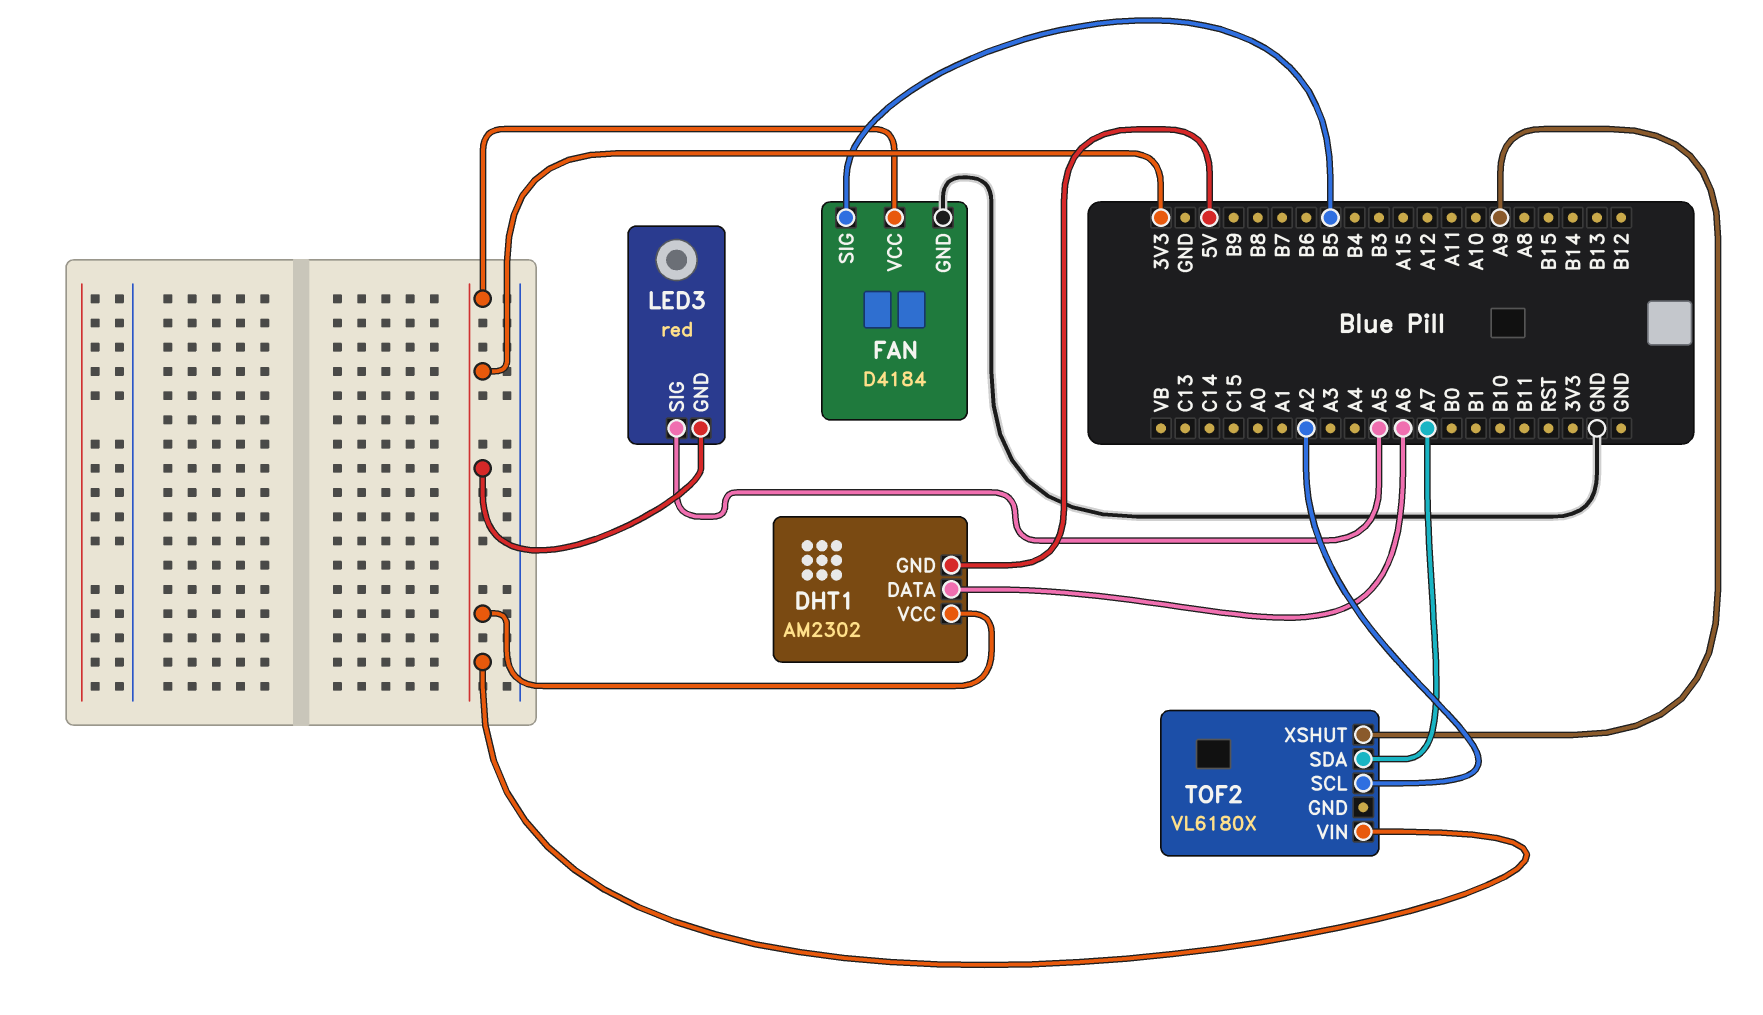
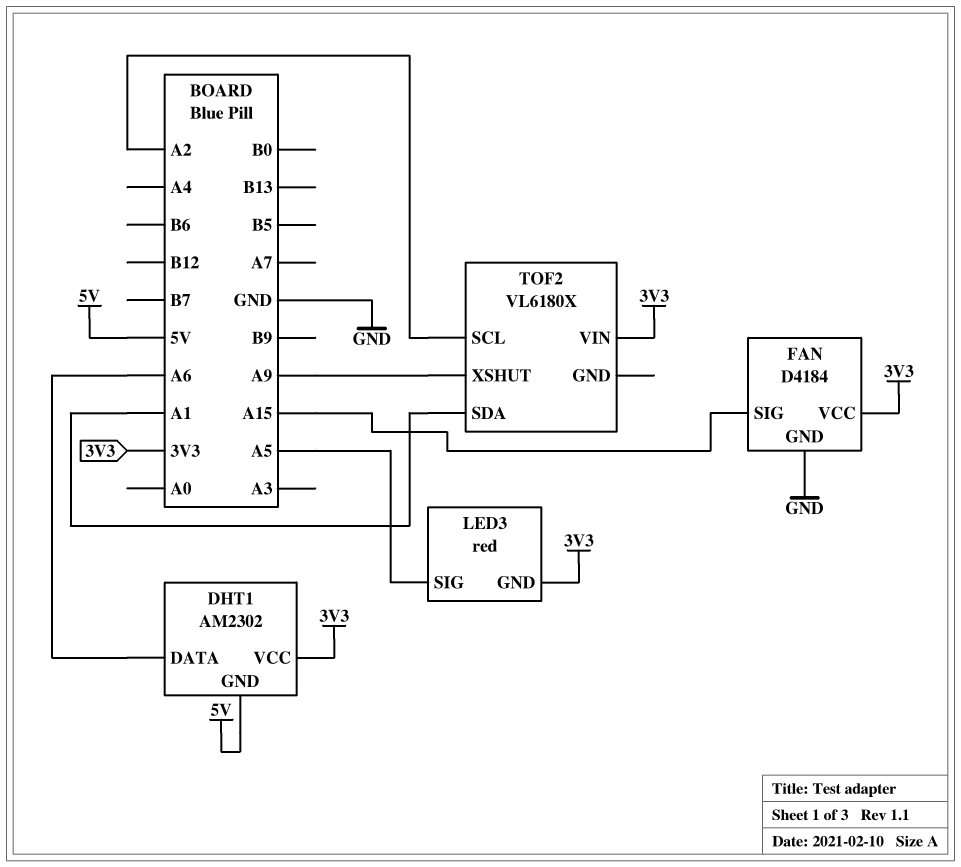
FAN pin SIG: B5 -> A15
TOF2 pin SDA: A7 -> A1

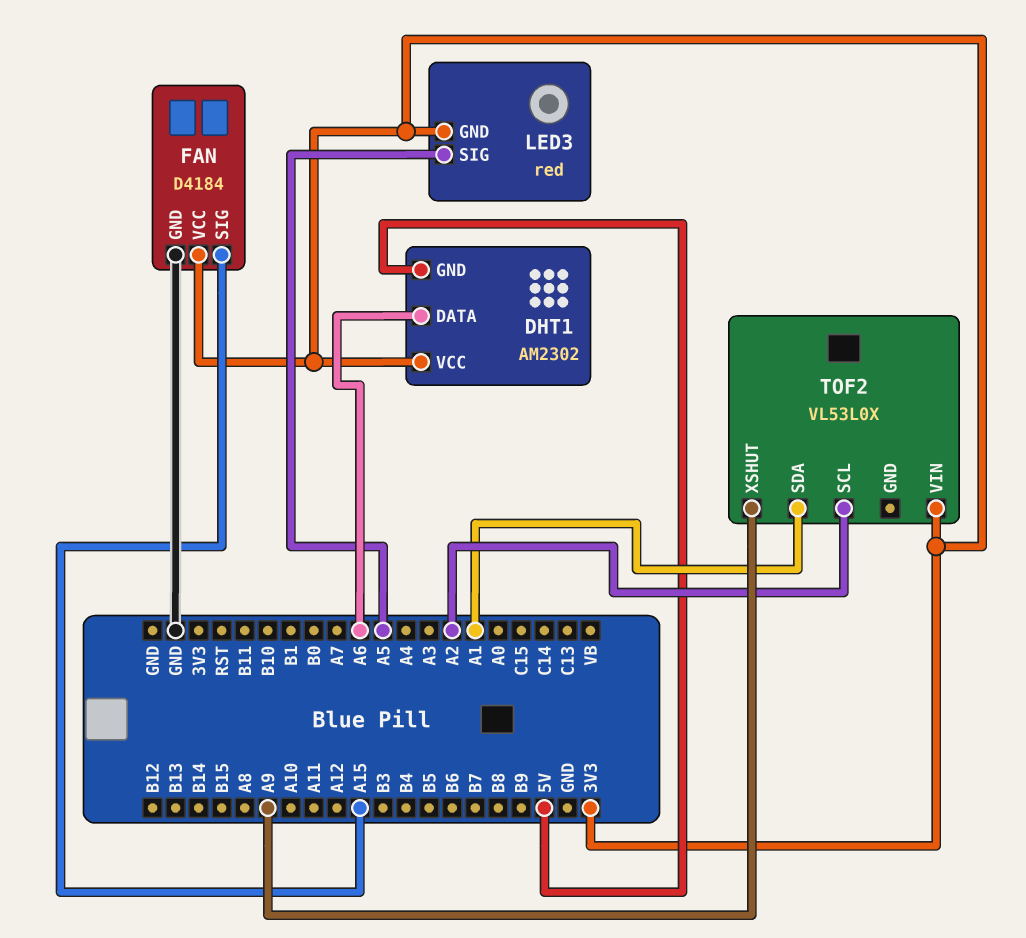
TOF2: VL6180X -> VL53L0X

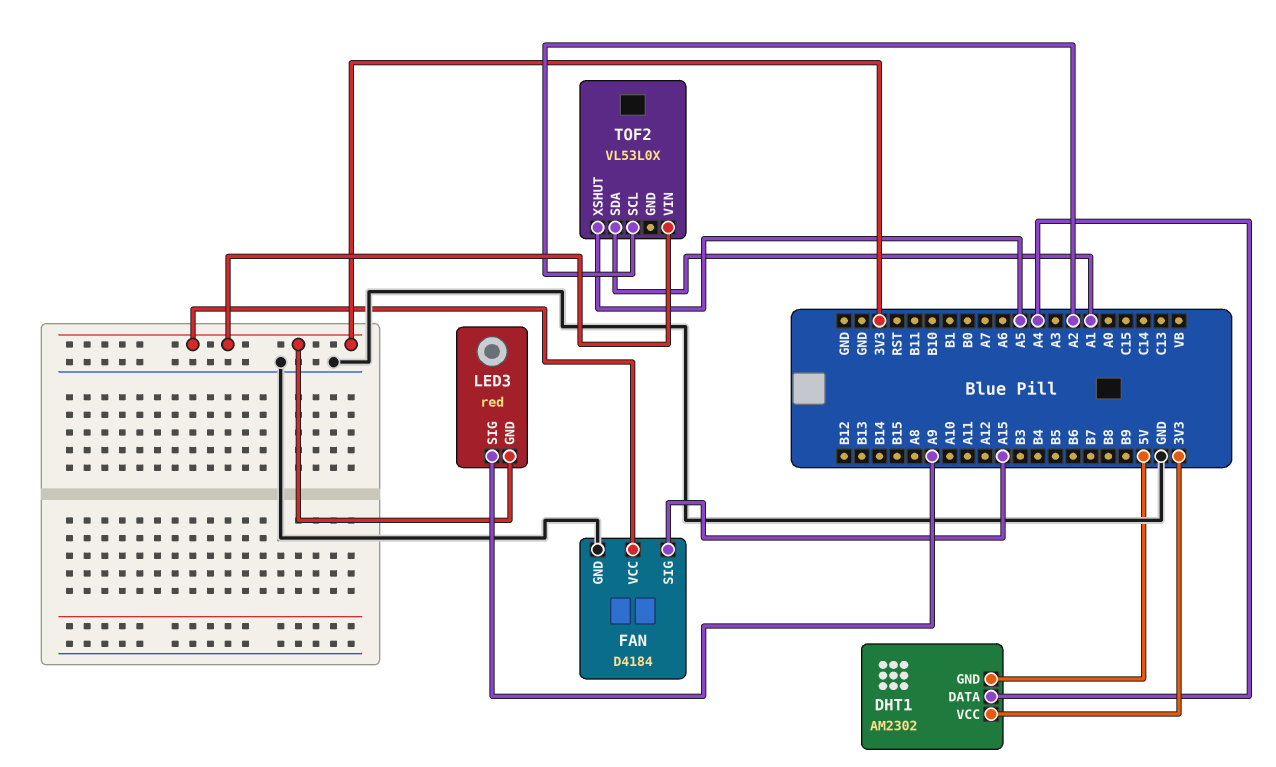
DHT1 pin DATA: A6 -> A4
LED3 pin SIG: A5 -> A9
TOF2 pin XSHUT: A9 -> A5

